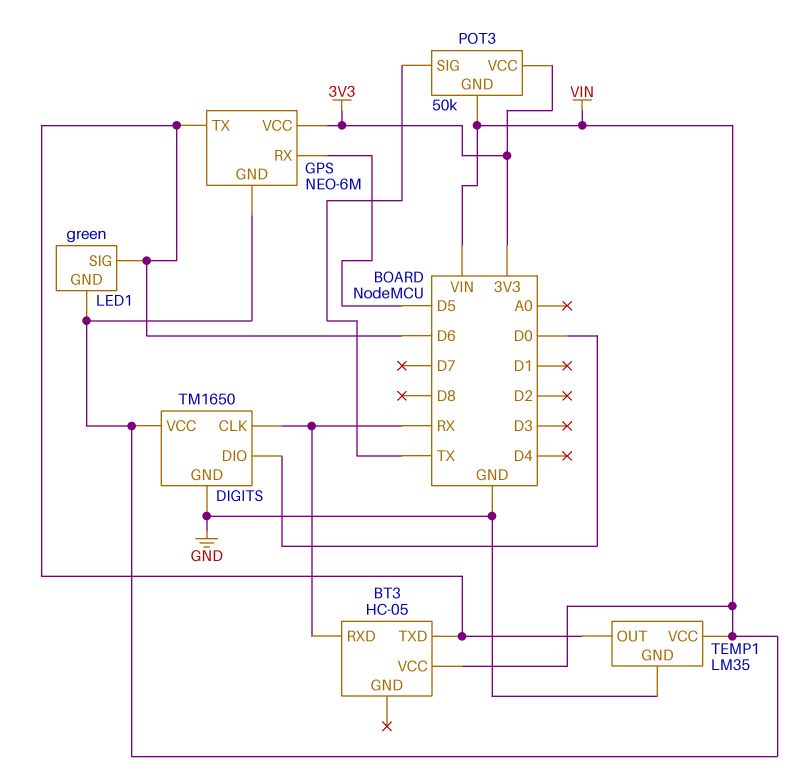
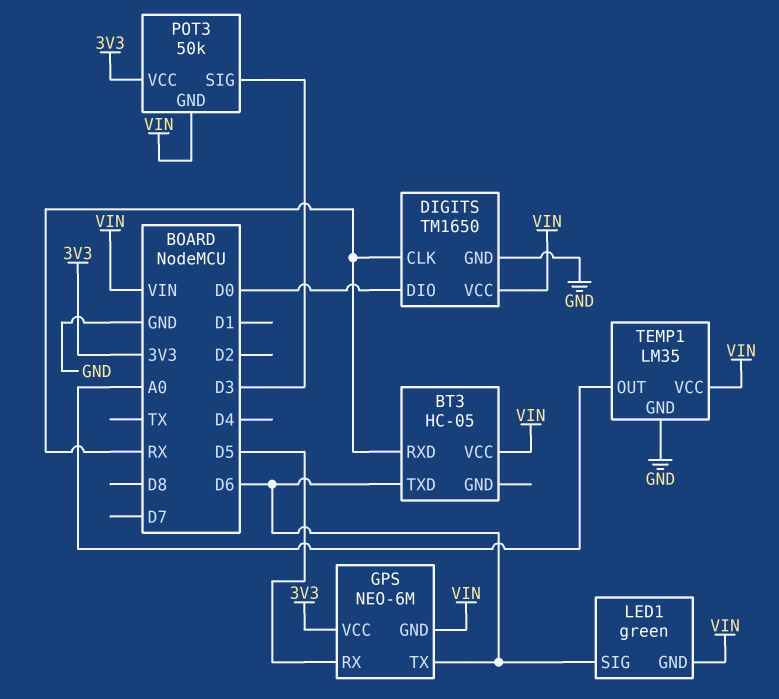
POT3 pin SIG: TX -> D3
TEMP1 pin OUT: D6 -> A0

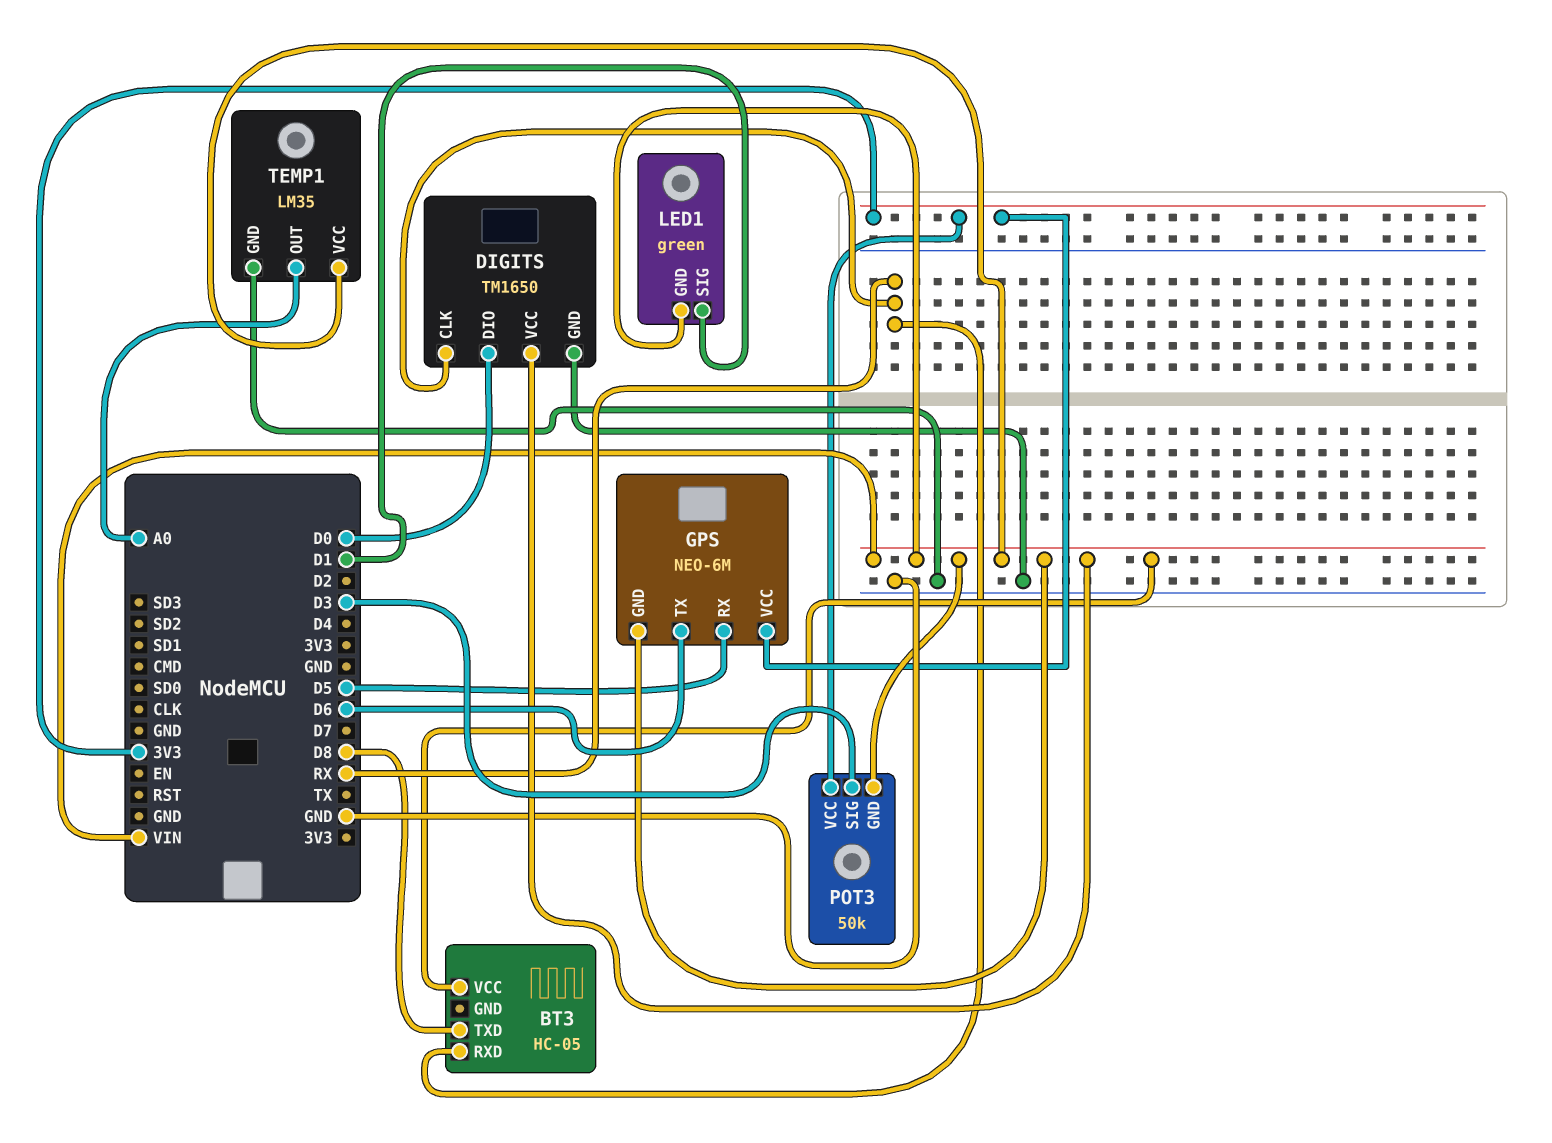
BT3 pin TXD: D6 -> D8
LED1 pin SIG: D6 -> D1

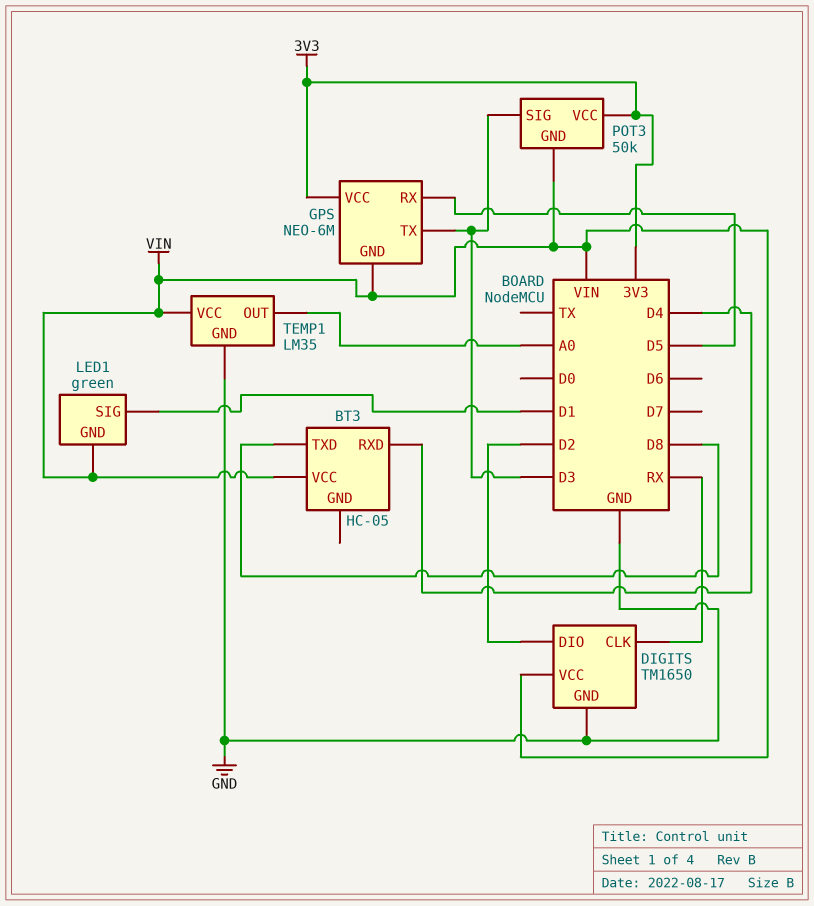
BT3 pin RXD: RX -> D4
DIGITS pin DIO: D0 -> D2
GPS pin TX: D6 -> D3

